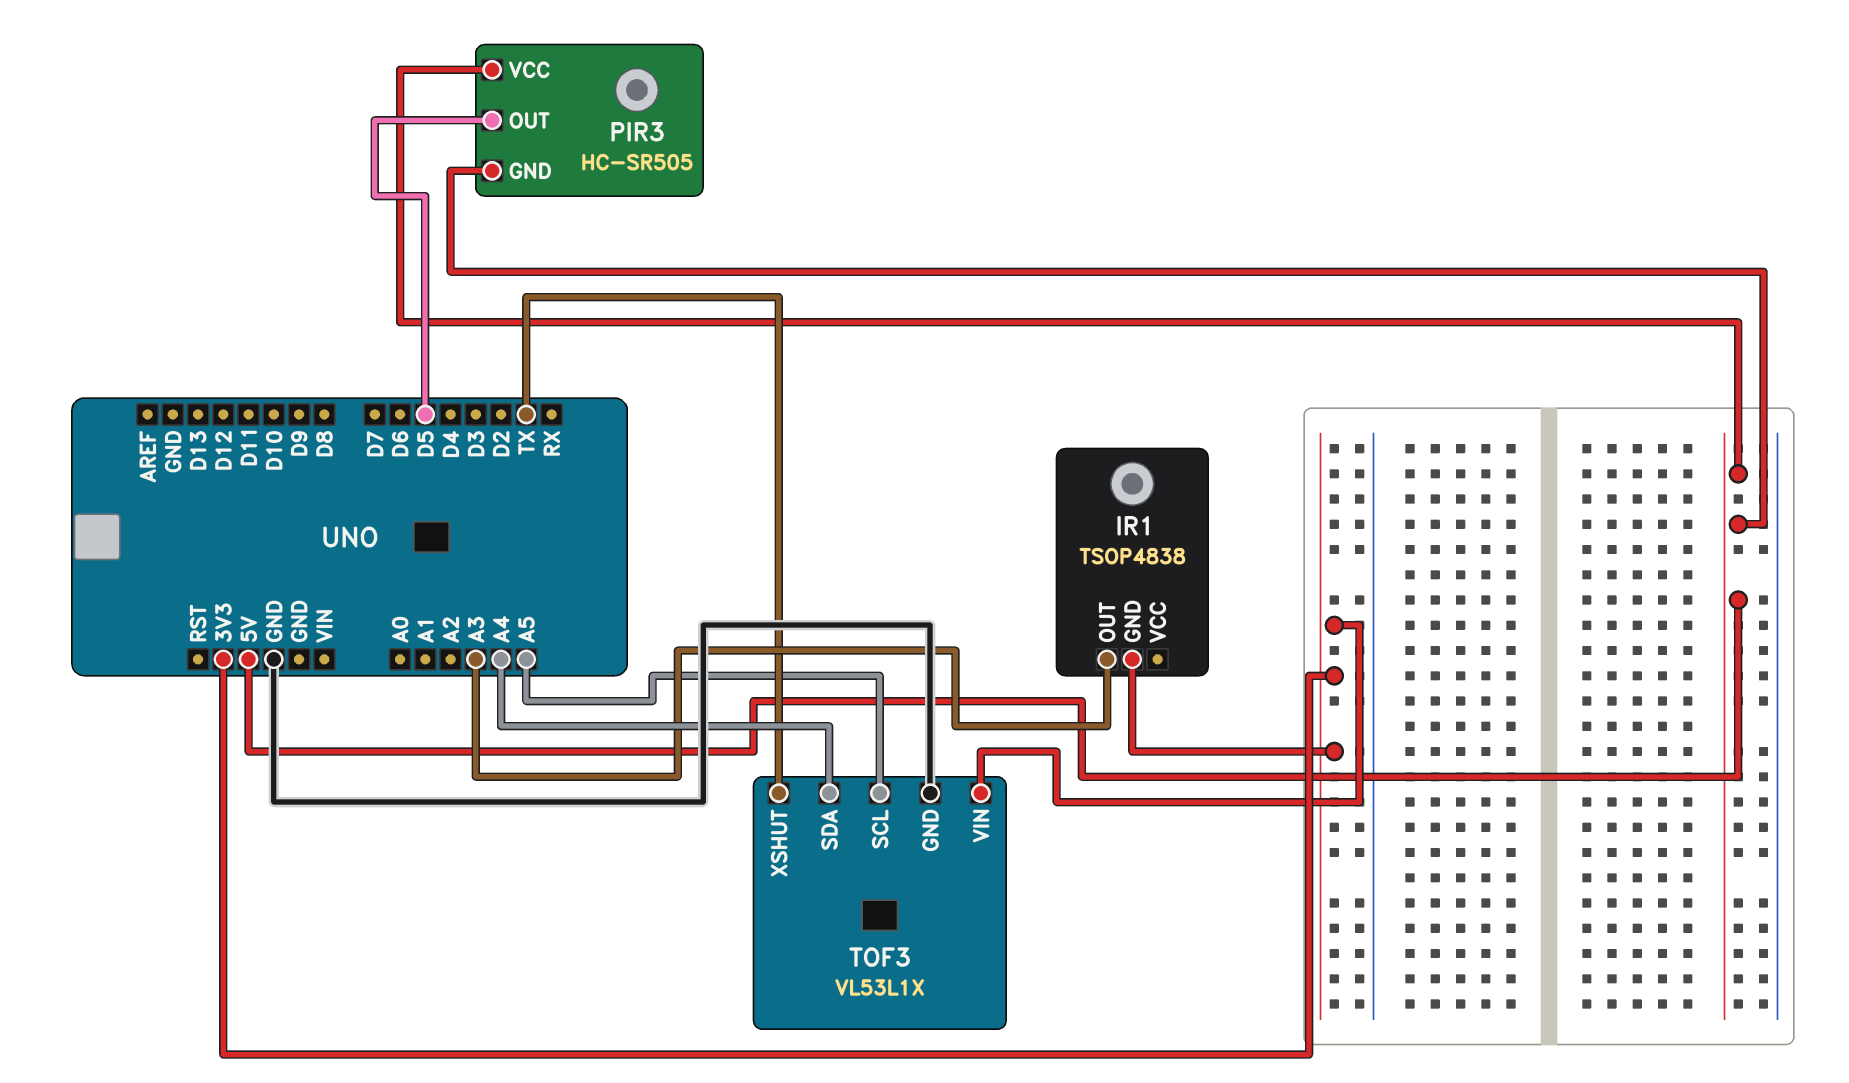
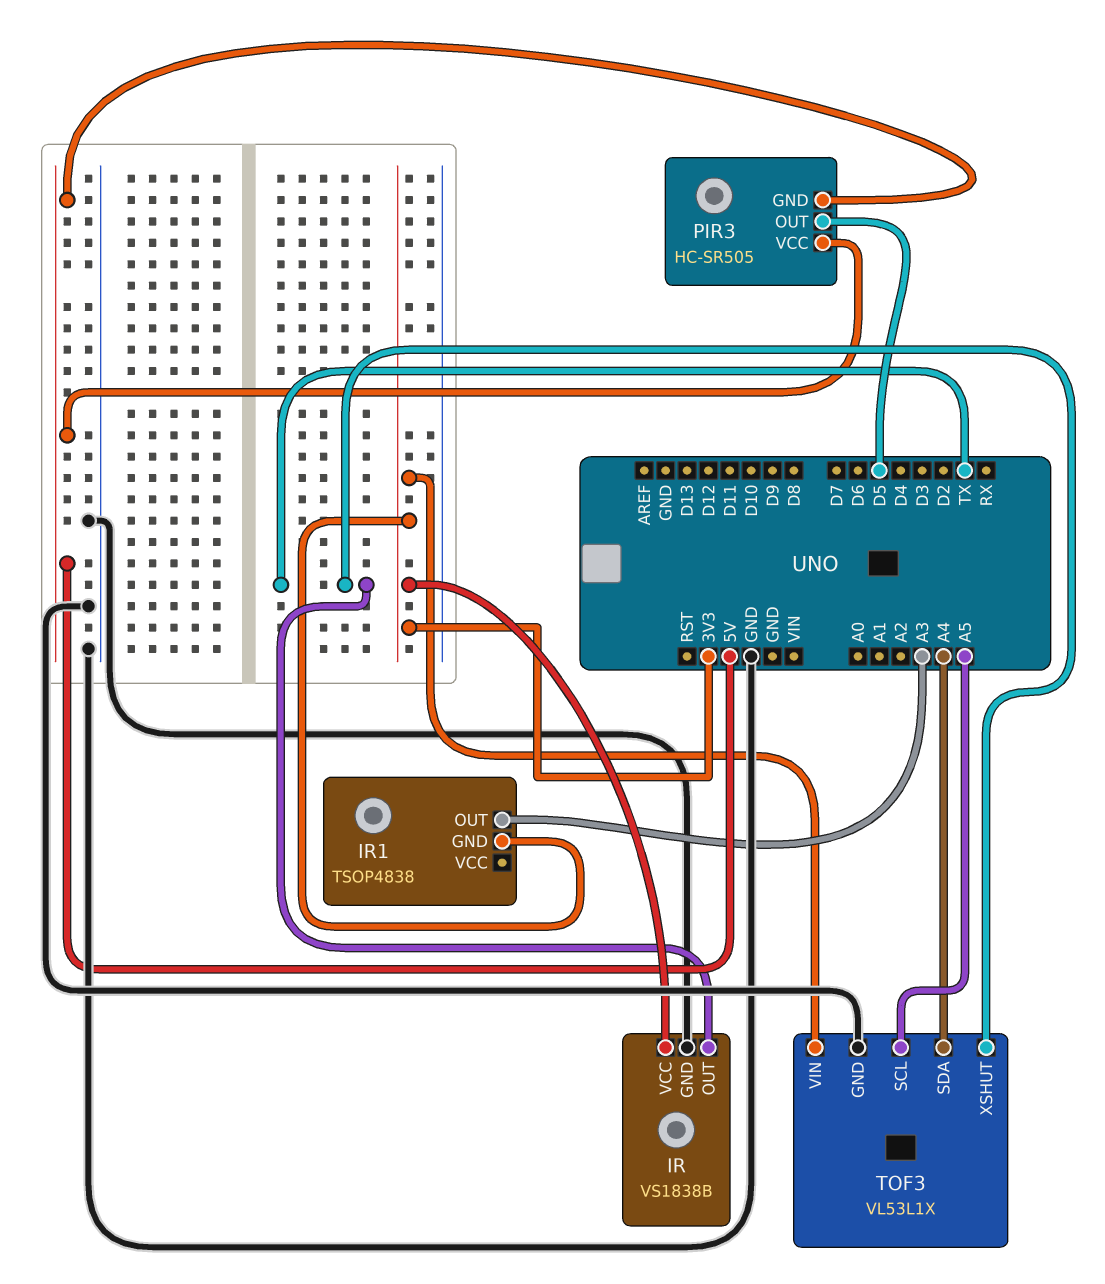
IR: none -> VS1838B
IR pin GND: none -> GND
IR pin OUT: none -> TX
IR pin VCC: none -> 3V3

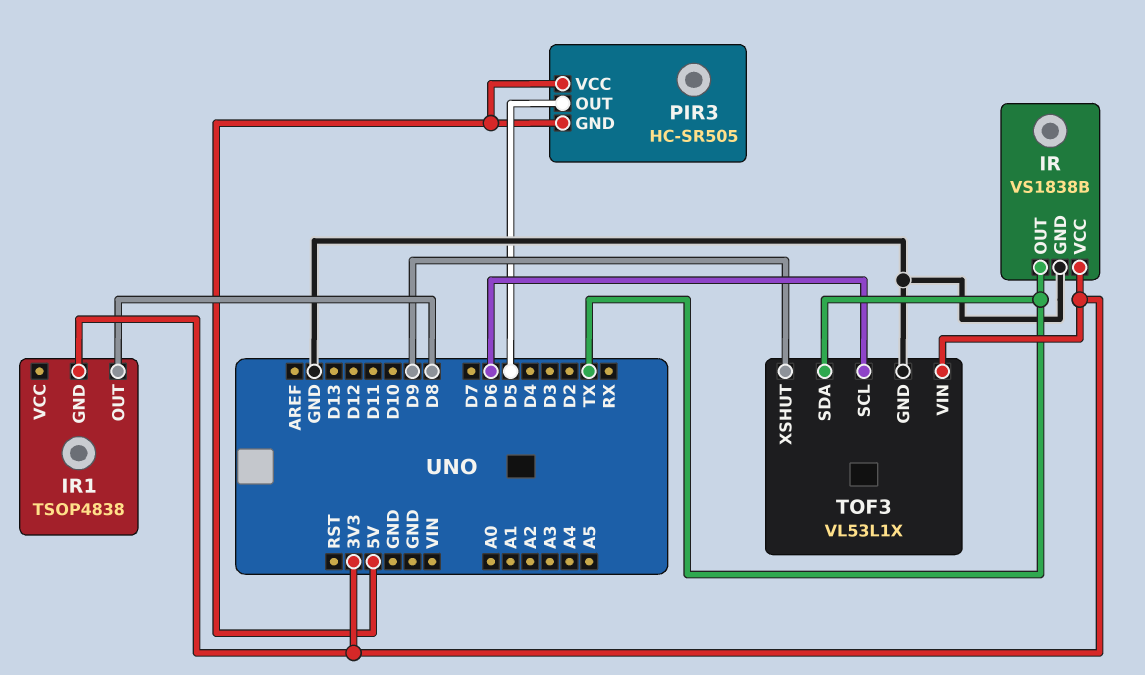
IR1 pin OUT: A3 -> D8
TOF3 pin SCL: A5 -> D6
TOF3 pin SDA: A4 -> TX
TOF3 pin XSHUT: TX -> D9

